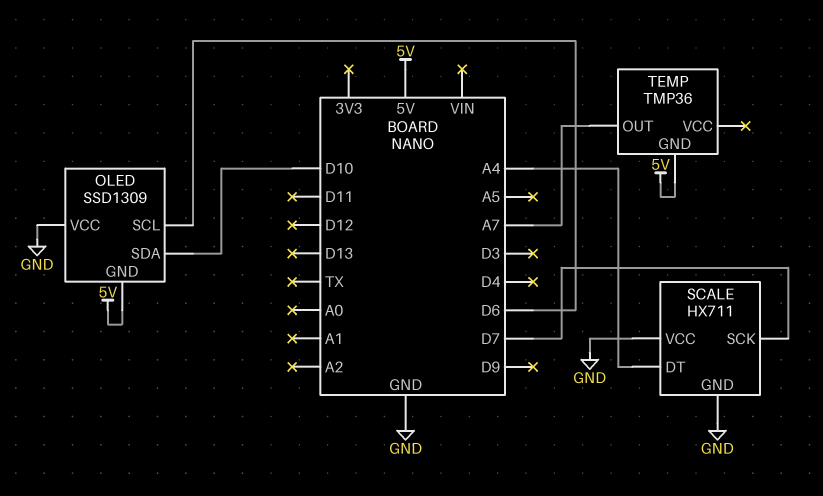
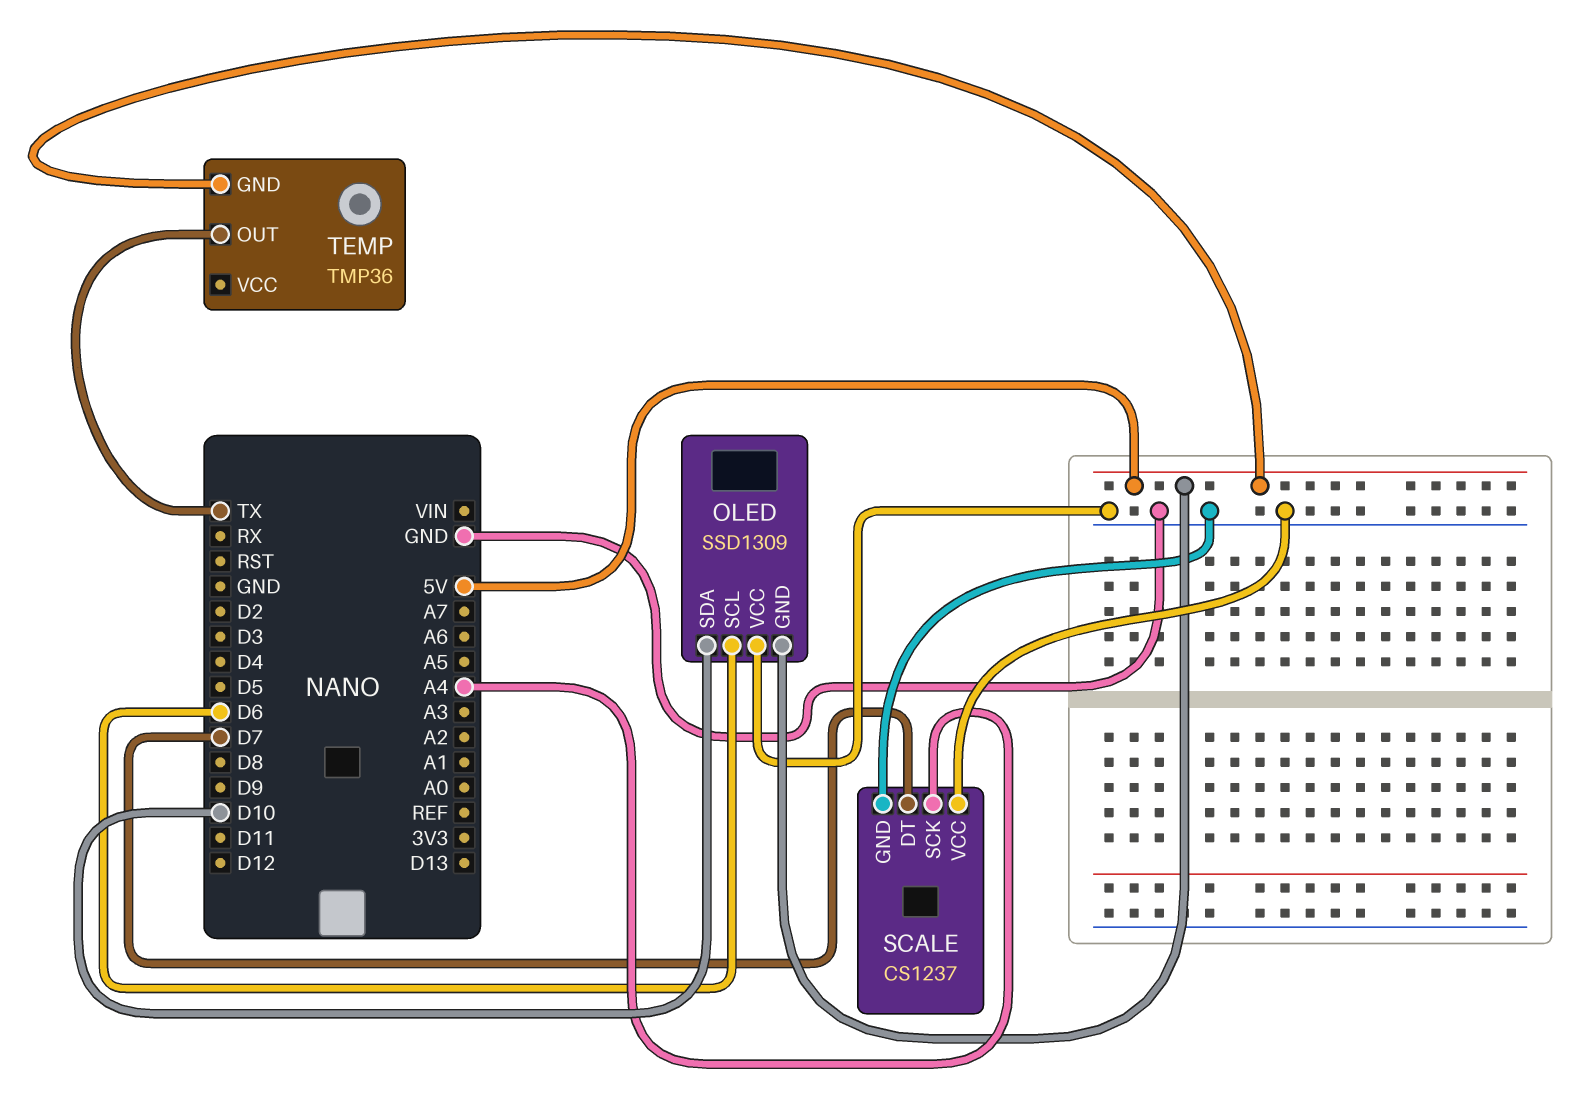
SCALE: HX711 -> CS1237
SCALE pin DT: A4 -> D7
SCALE pin SCK: D7 -> A4
TEMP pin OUT: A7 -> TX

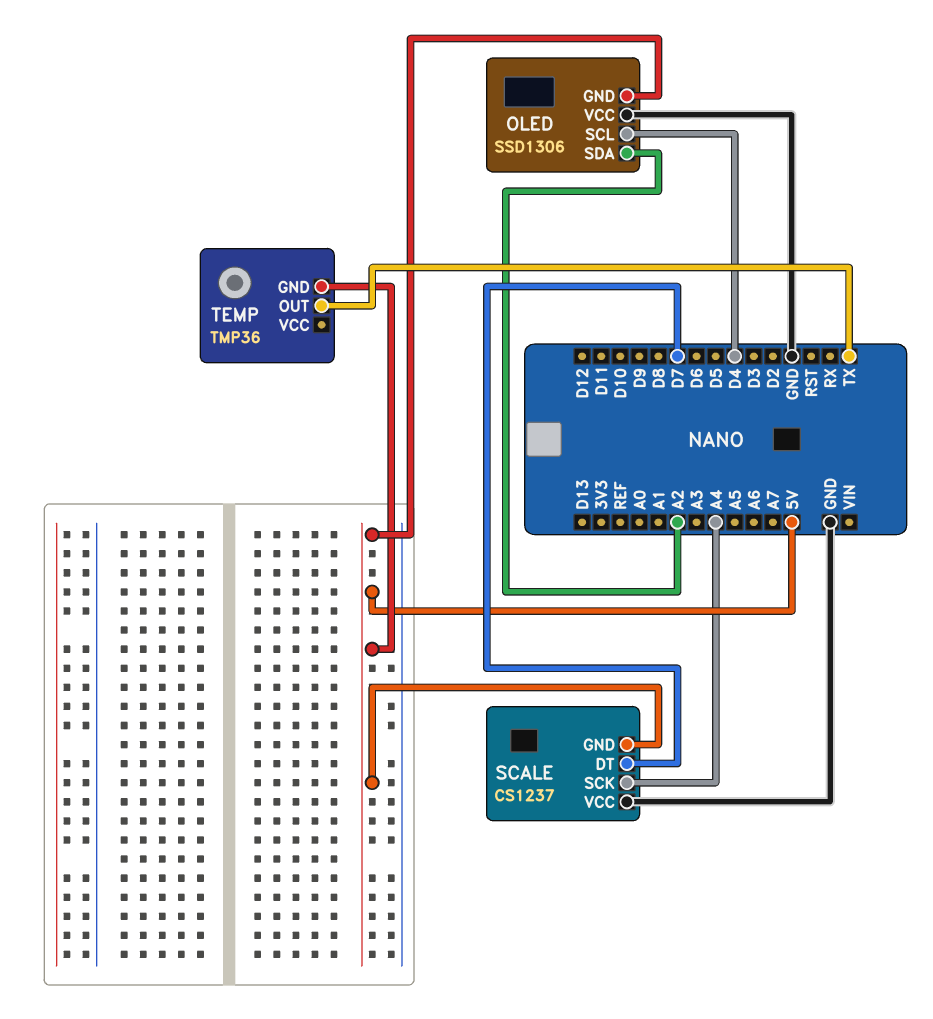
OLED: SSD1309 -> SSD1306
OLED pin SCL: D6 -> D4
OLED pin SDA: D10 -> A2
SCALE pin GND: GND -> 5V

